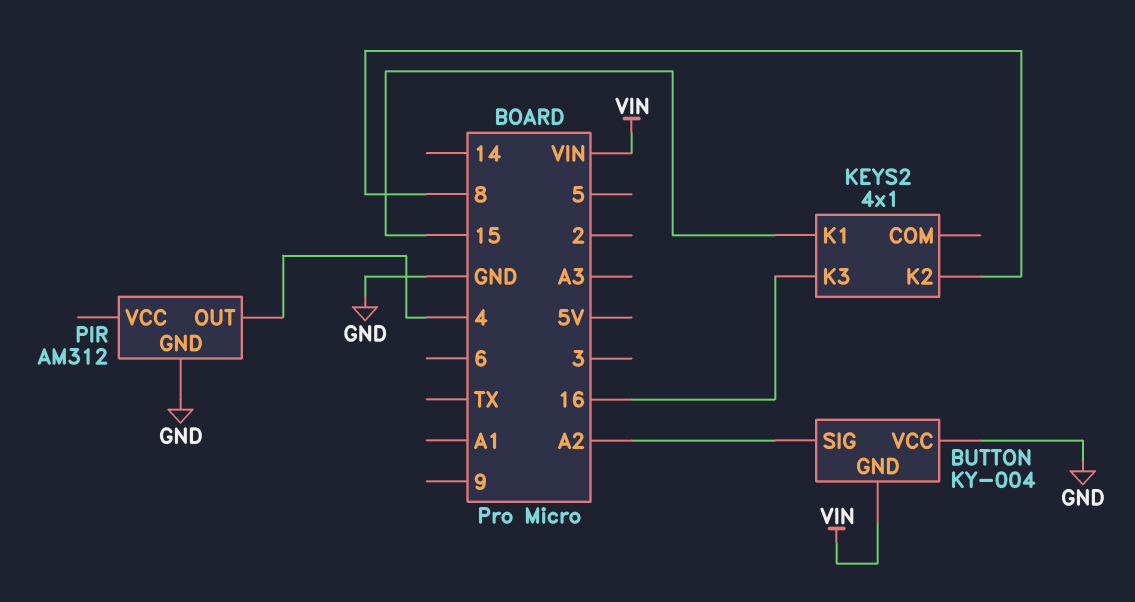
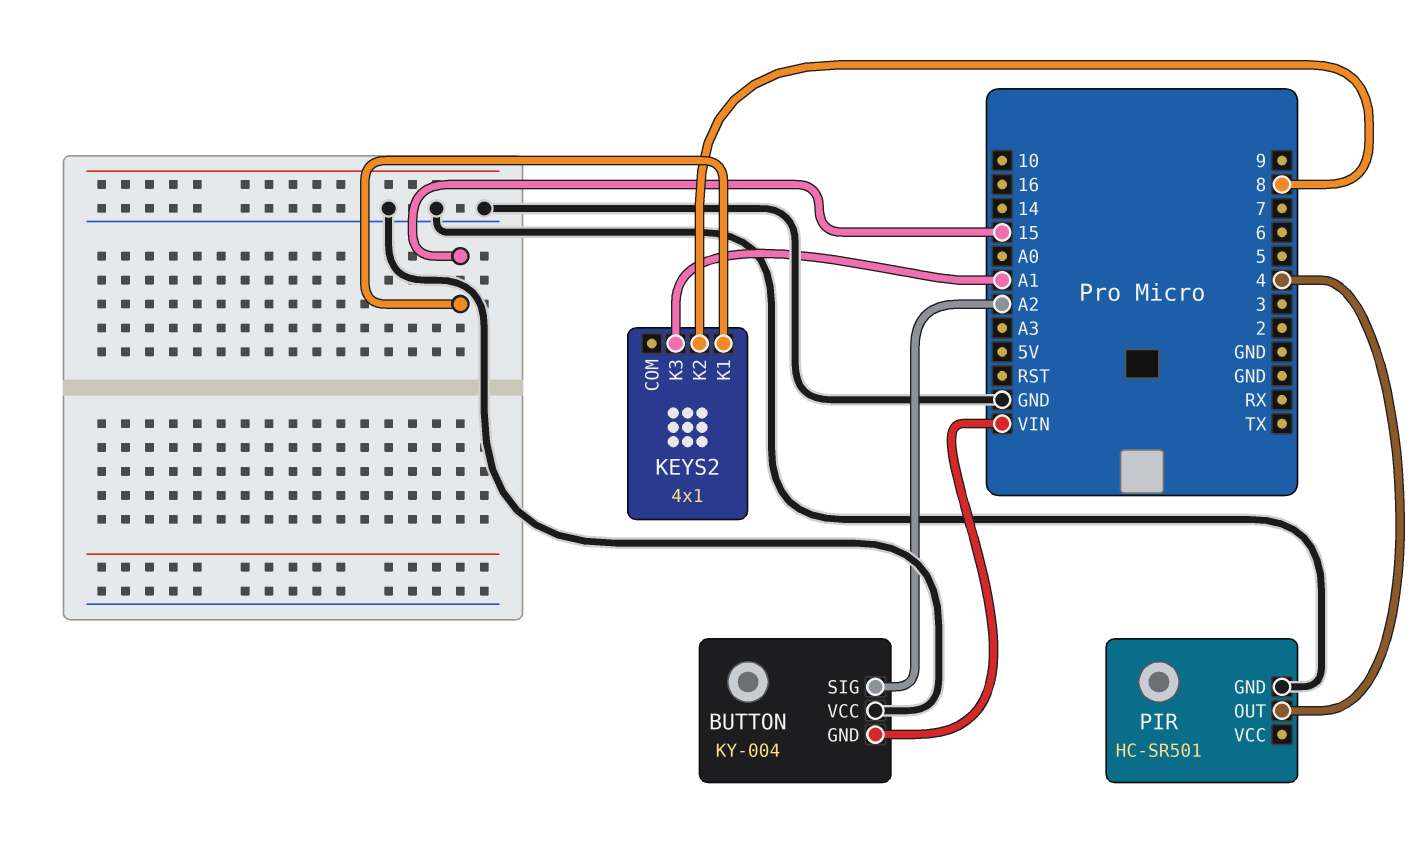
KEYS2 pin K3: 16 -> A1
PIR: AM312 -> HC-SR501

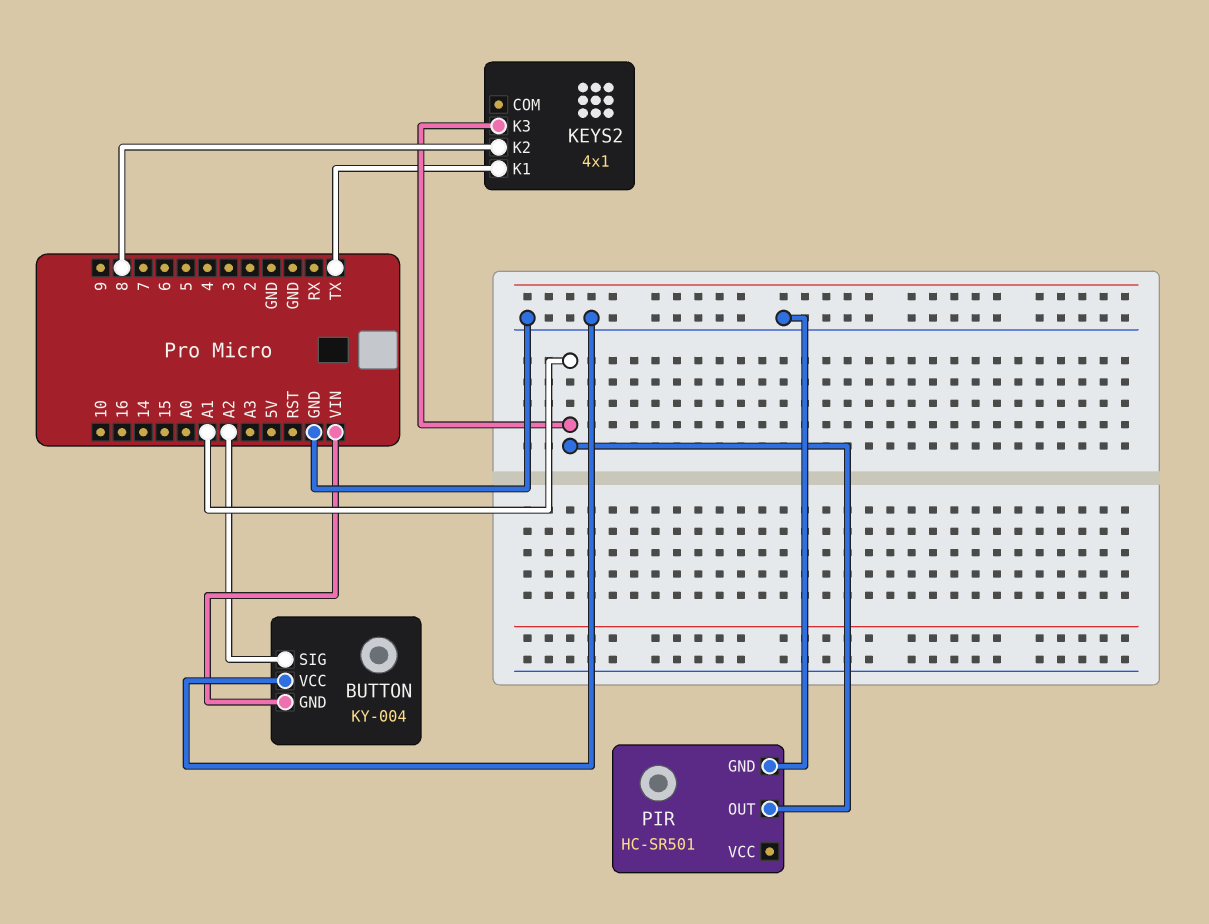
KEYS2 pin K1: 15 -> TX
PIR pin OUT: 4 -> A1

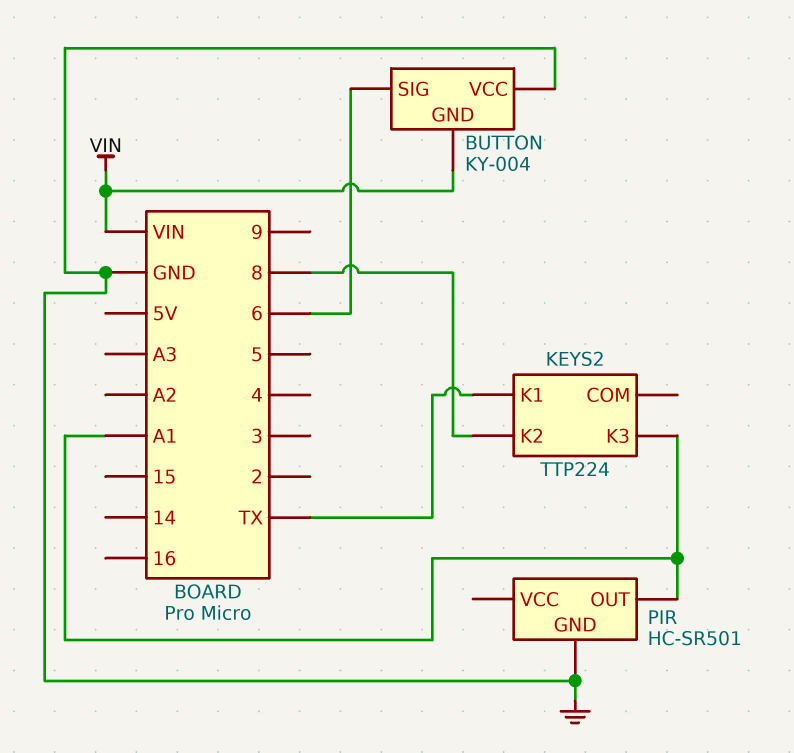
BUTTON pin SIG: A2 -> 6
KEYS2: 4x1 -> TTP224

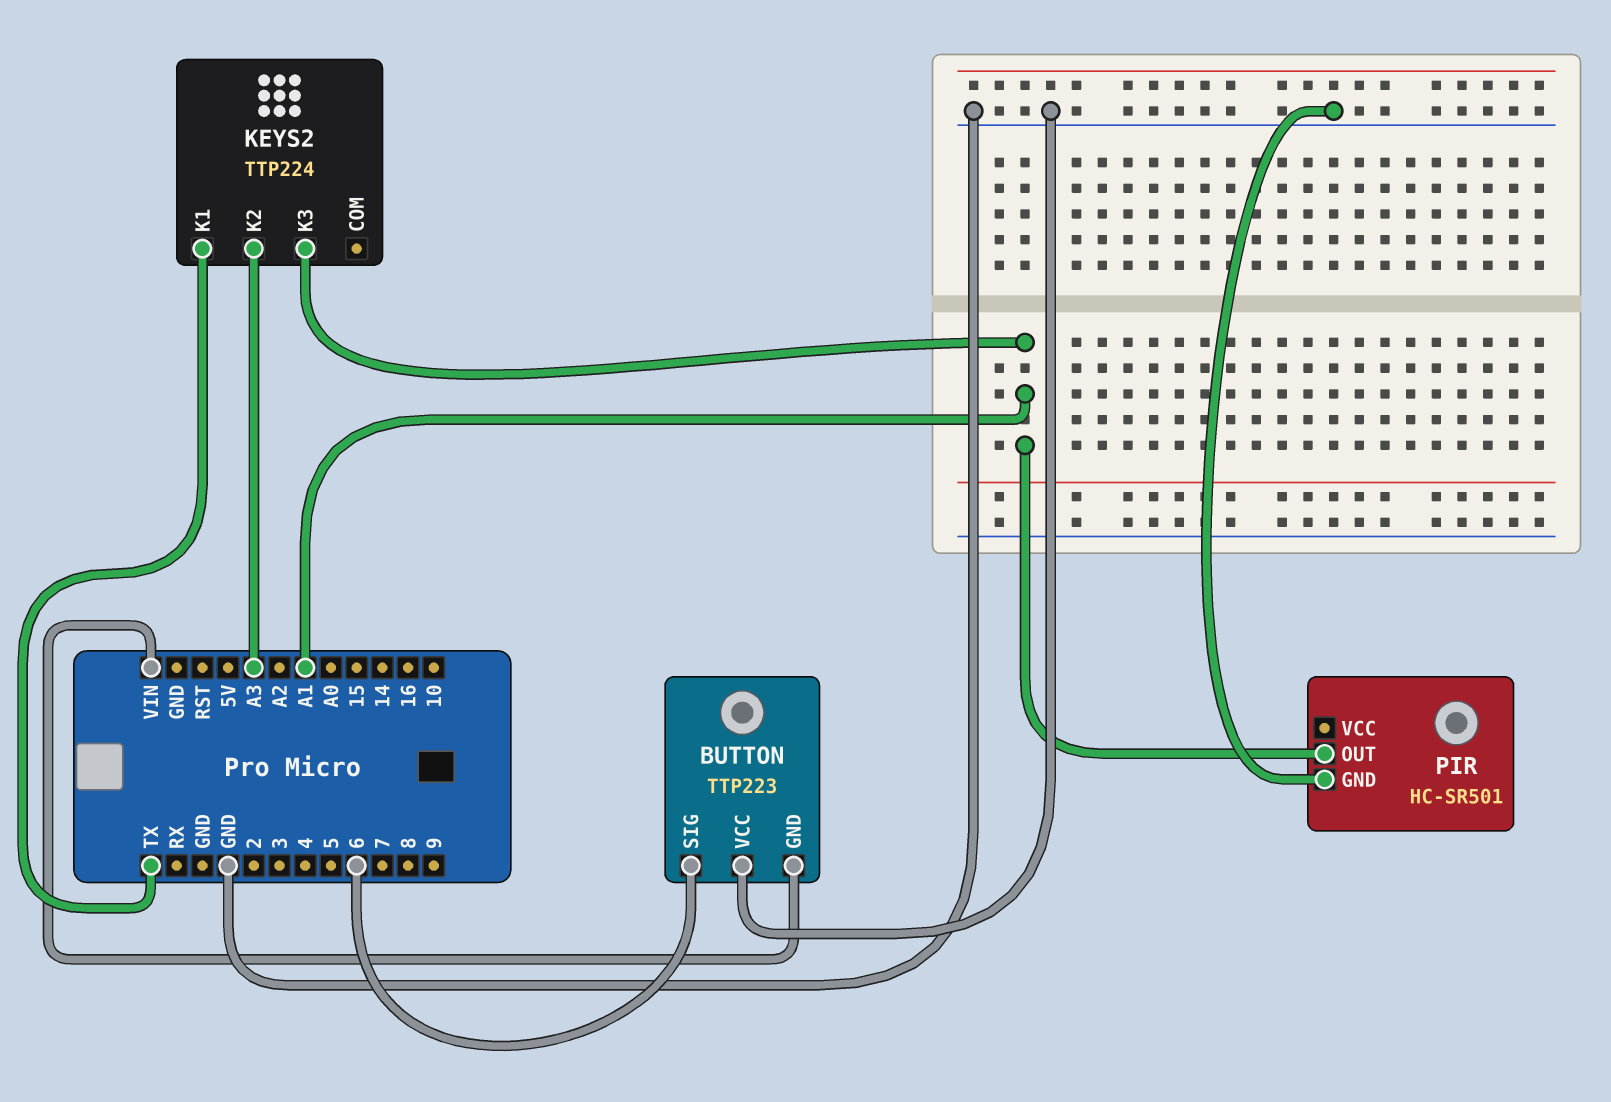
BUTTON: KY-004 -> TTP223
KEYS2 pin K2: 8 -> A3

